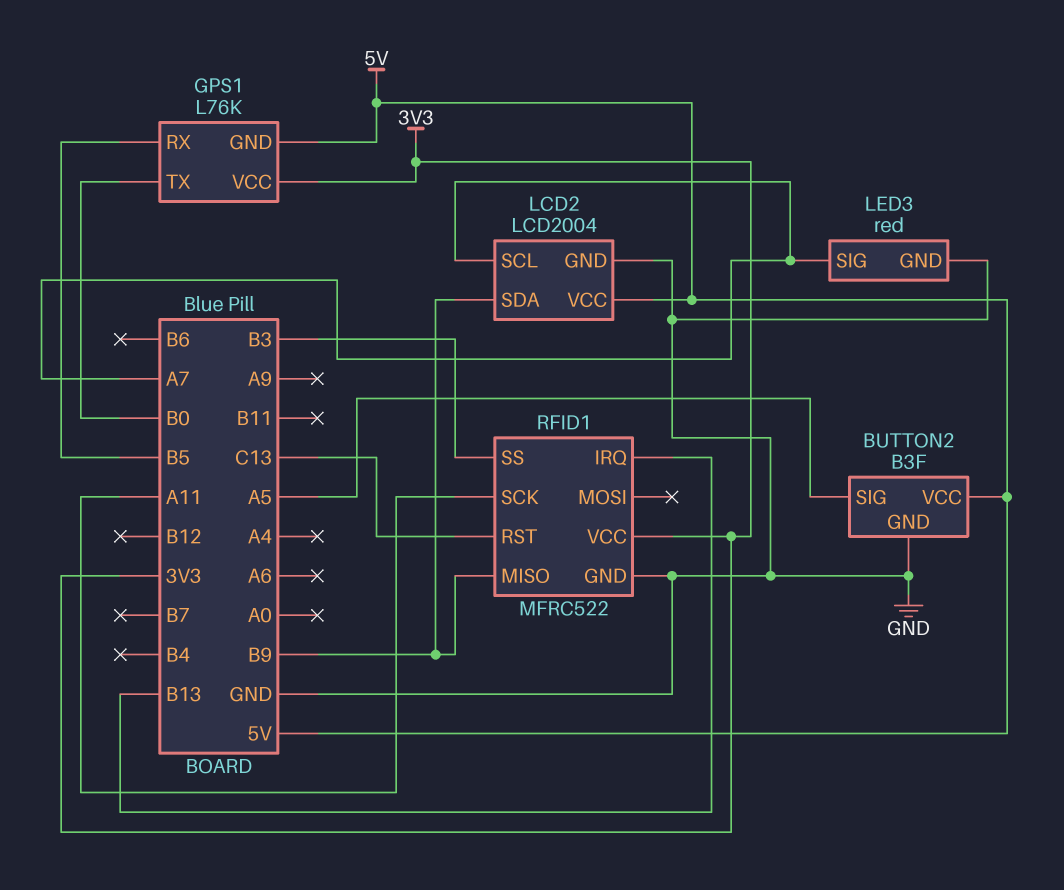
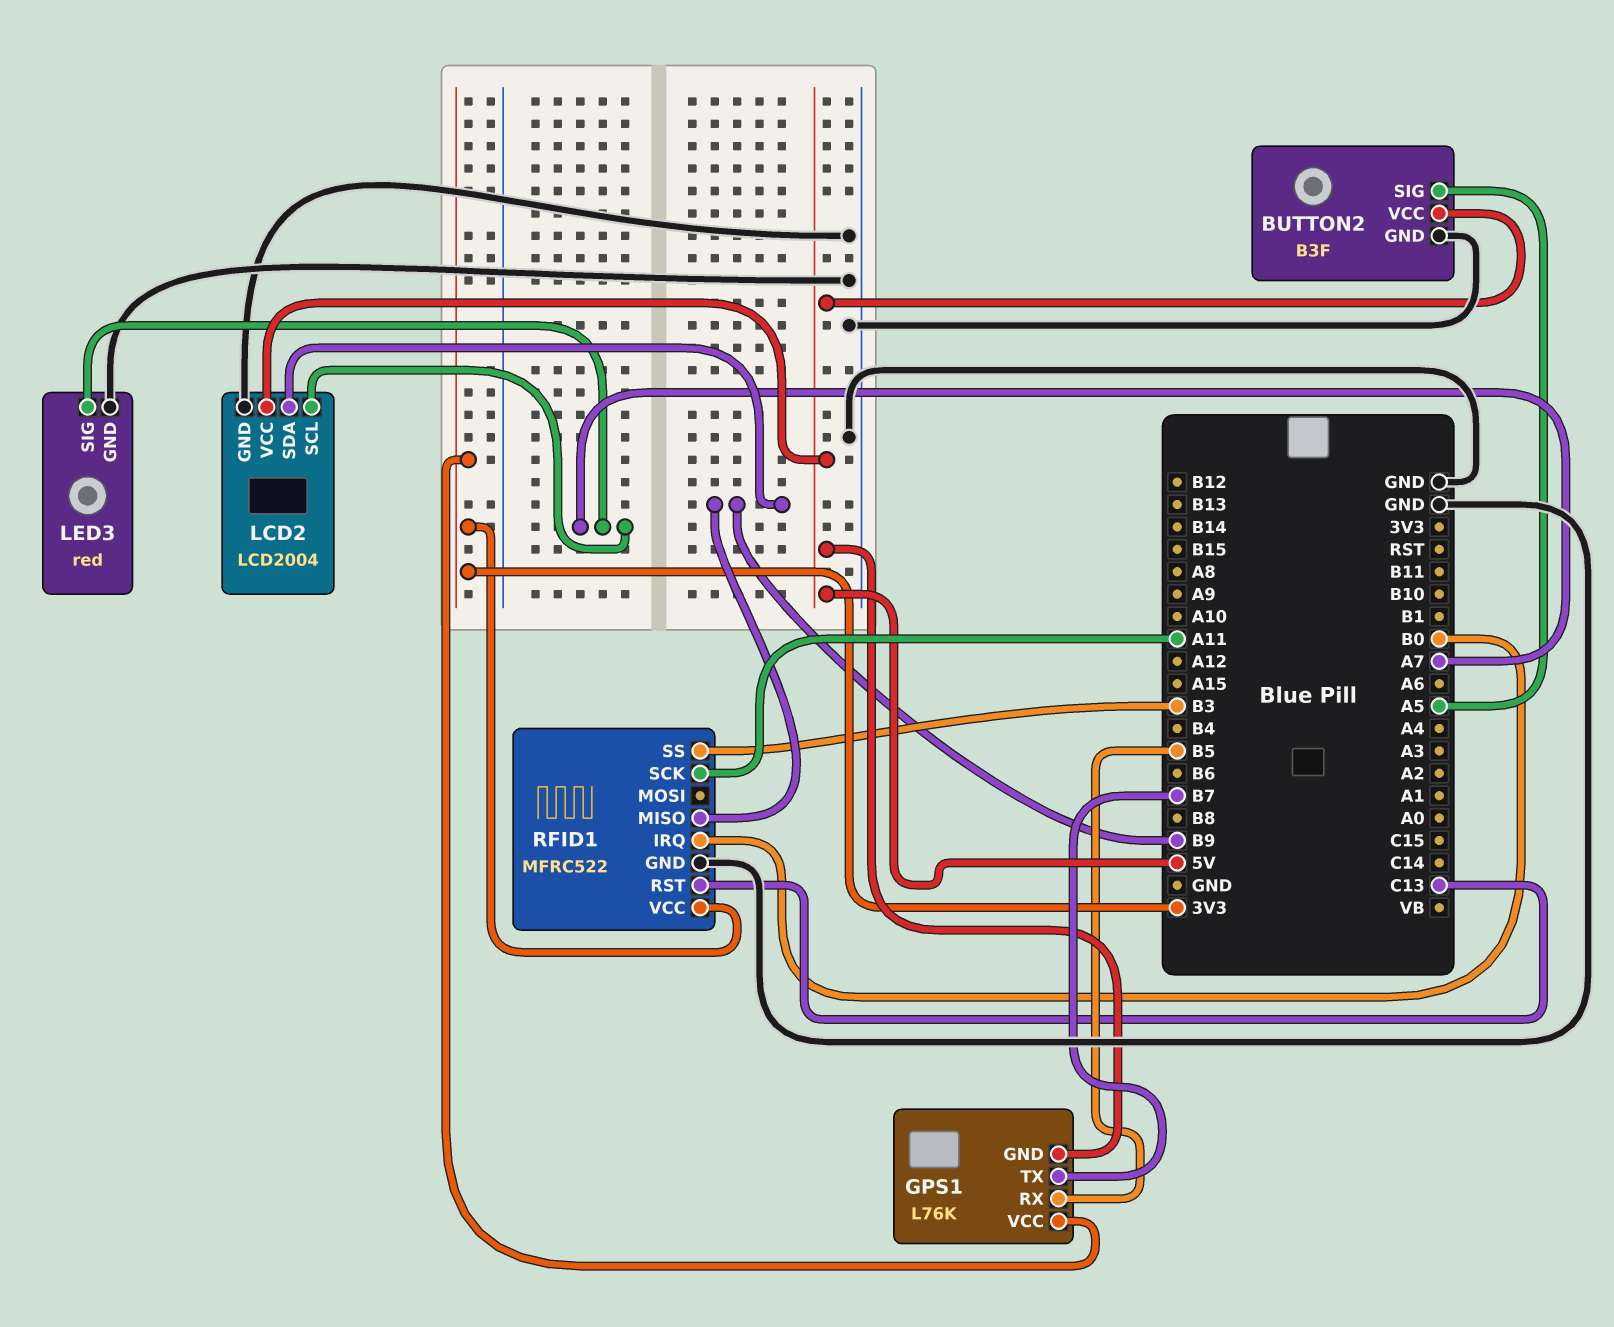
GPS1 pin TX: B0 -> B7
RFID1 pin IRQ: B13 -> B0

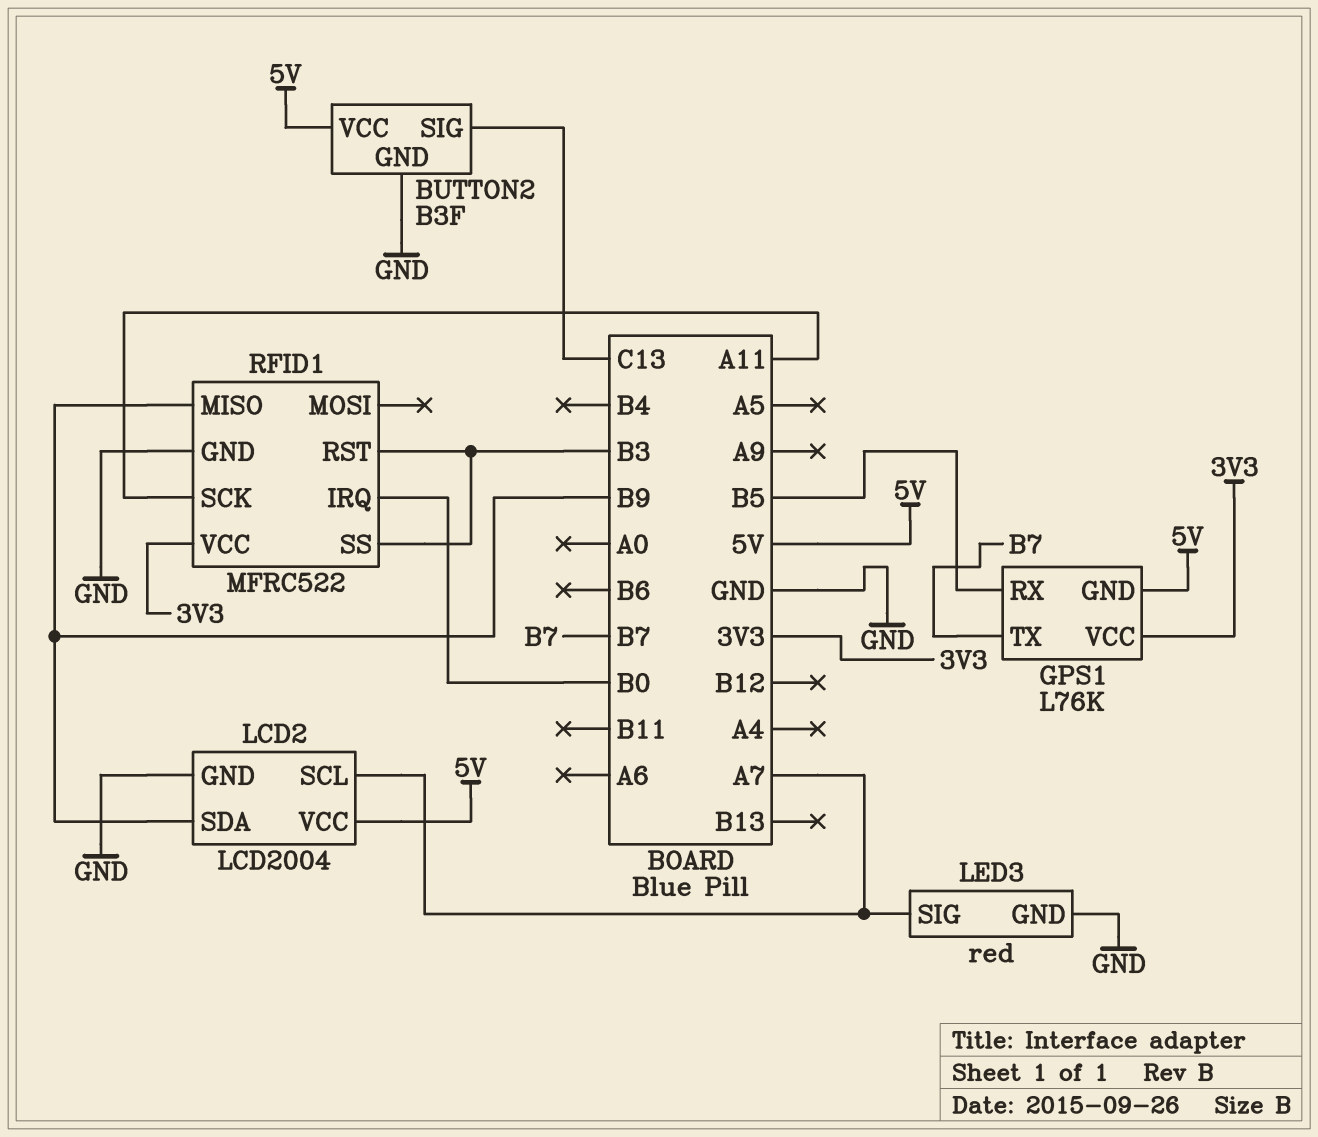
BUTTON2 pin SIG: A5 -> C13
RFID1 pin RST: C13 -> B3

